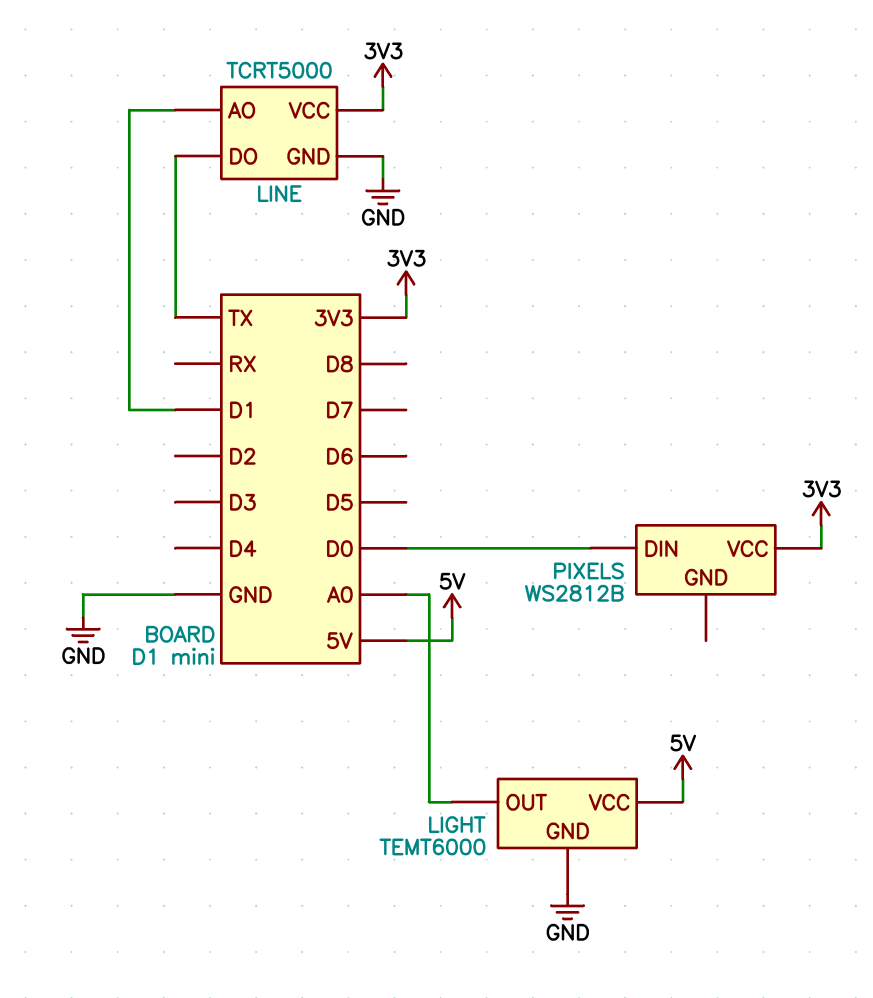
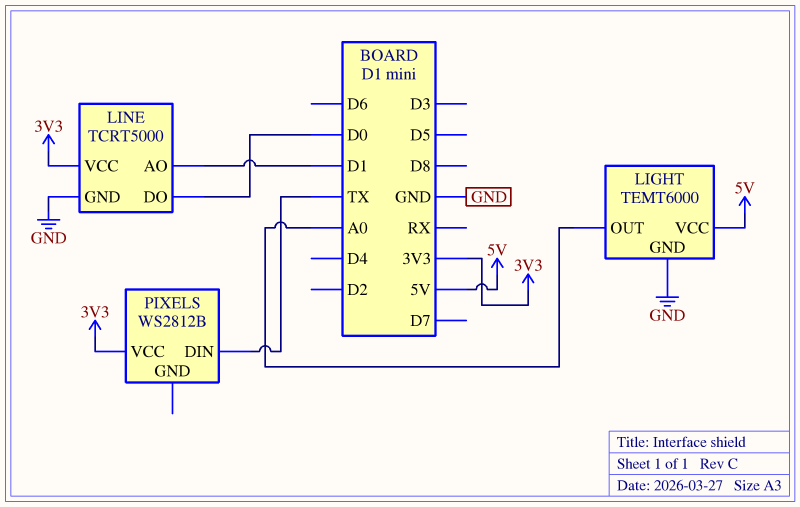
LINE pin DO: TX -> D0
PIXELS pin DIN: D0 -> TX

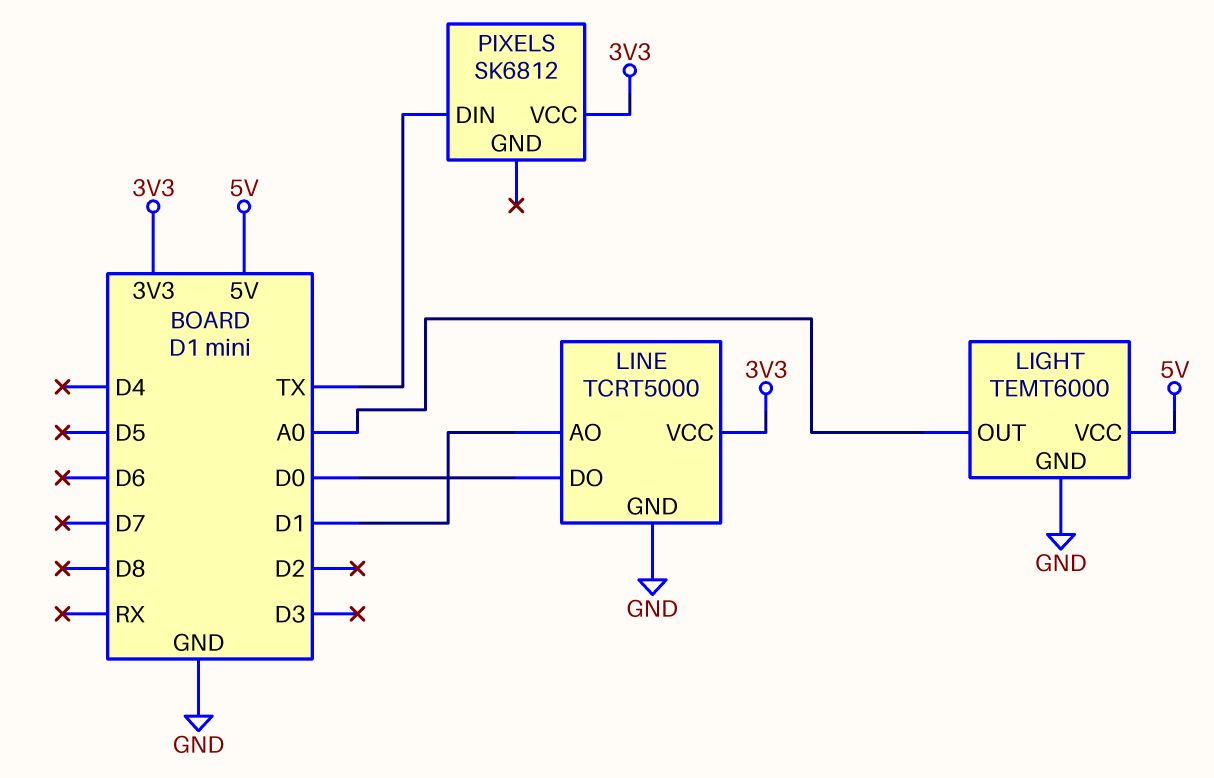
PIXELS: WS2812B -> SK6812

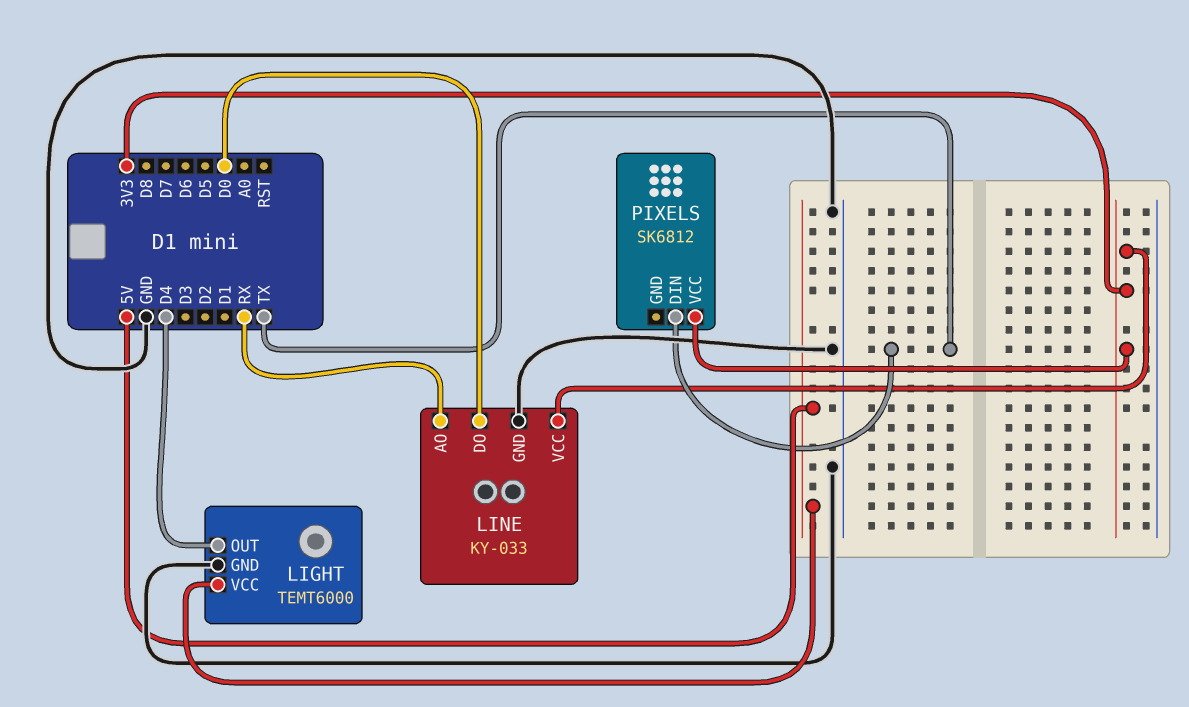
LIGHT pin OUT: A0 -> D4
LINE: TCRT5000 -> KY-033
LINE pin AO: D1 -> RX

